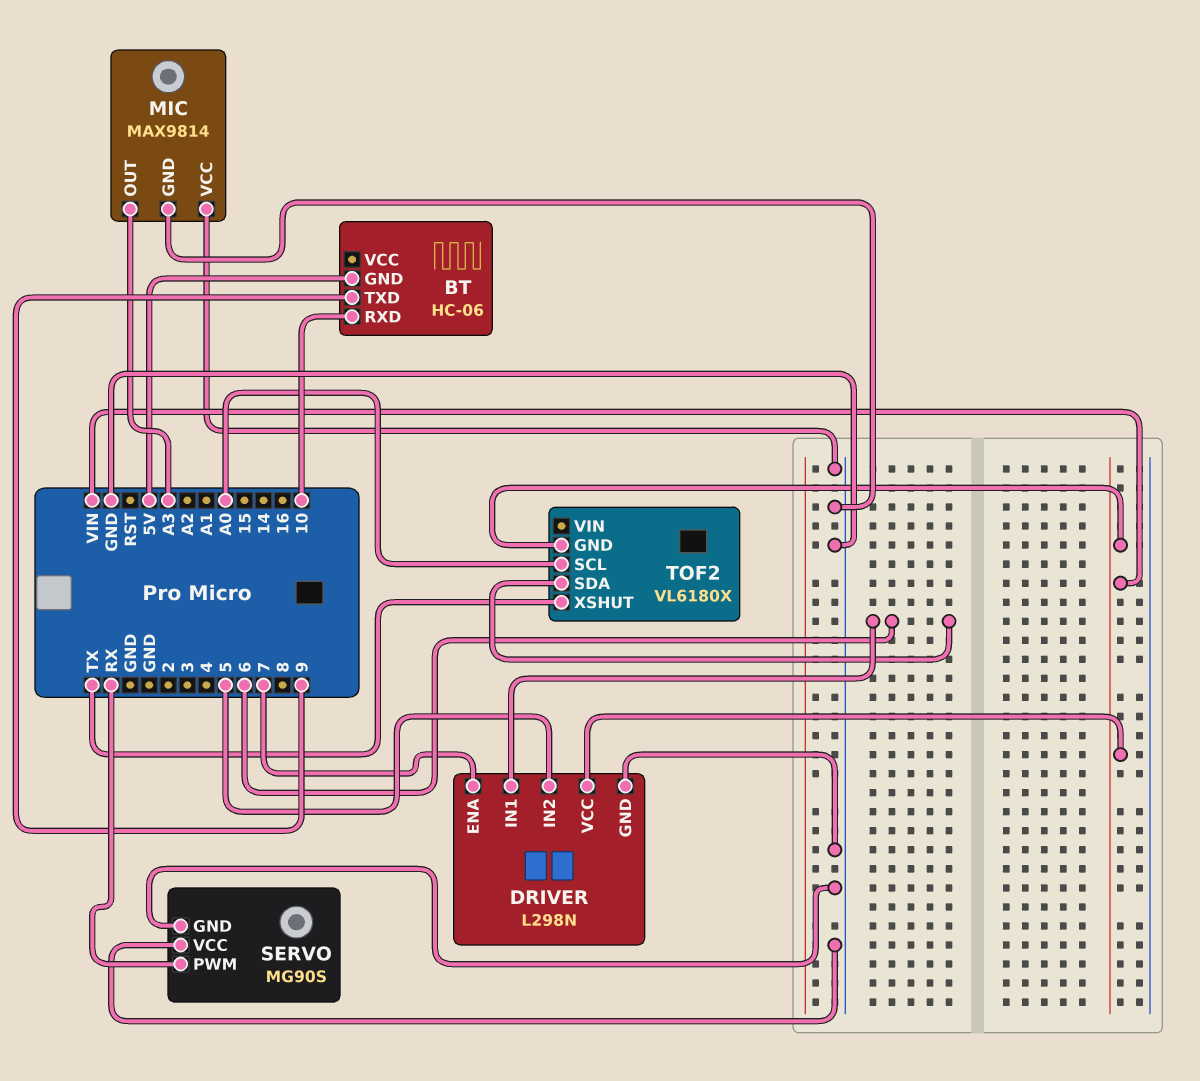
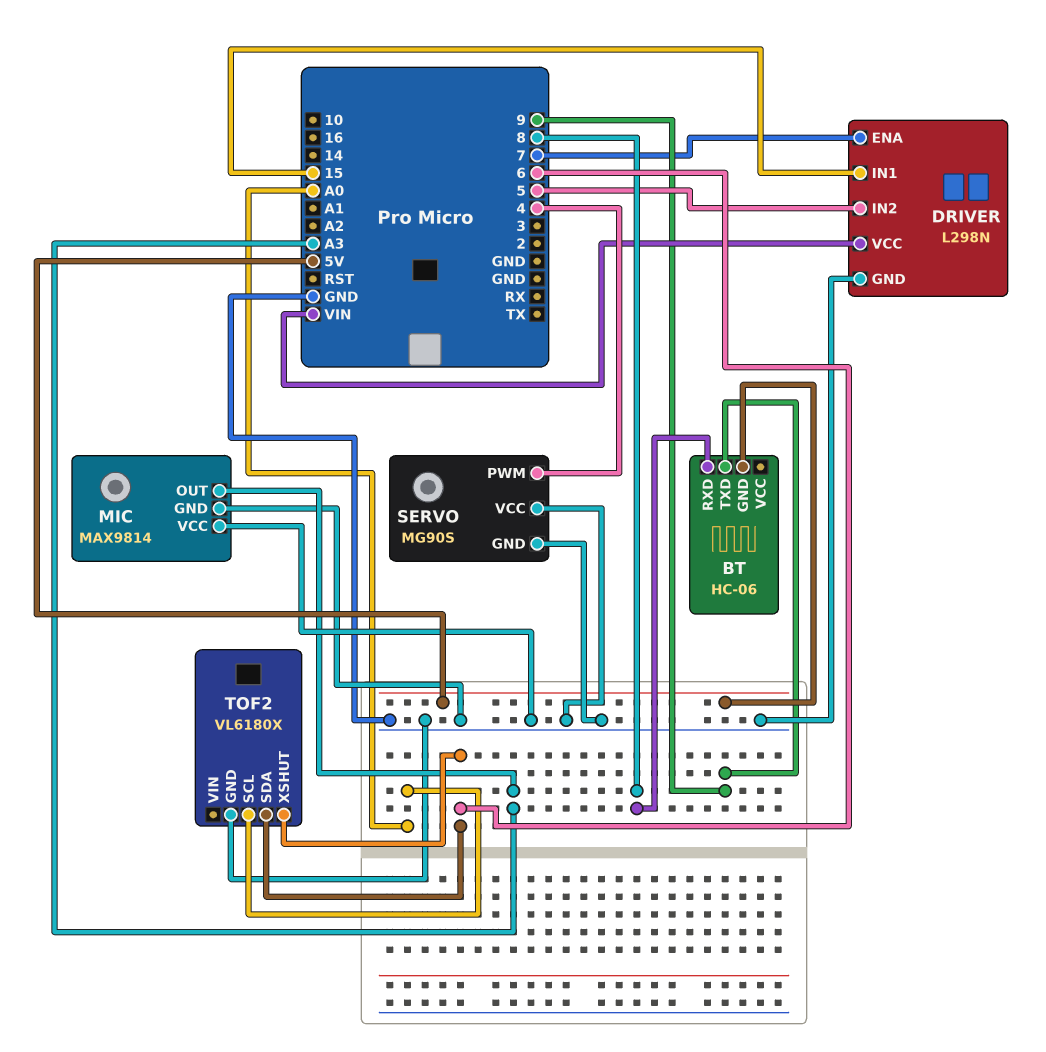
BT pin RXD: 10 -> 8
DRIVER pin IN1: 6 -> 15
SERVO pin PWM: RX -> 4
TOF2 pin GND: VIN -> GND
TOF2 pin XSHUT: TX -> 6

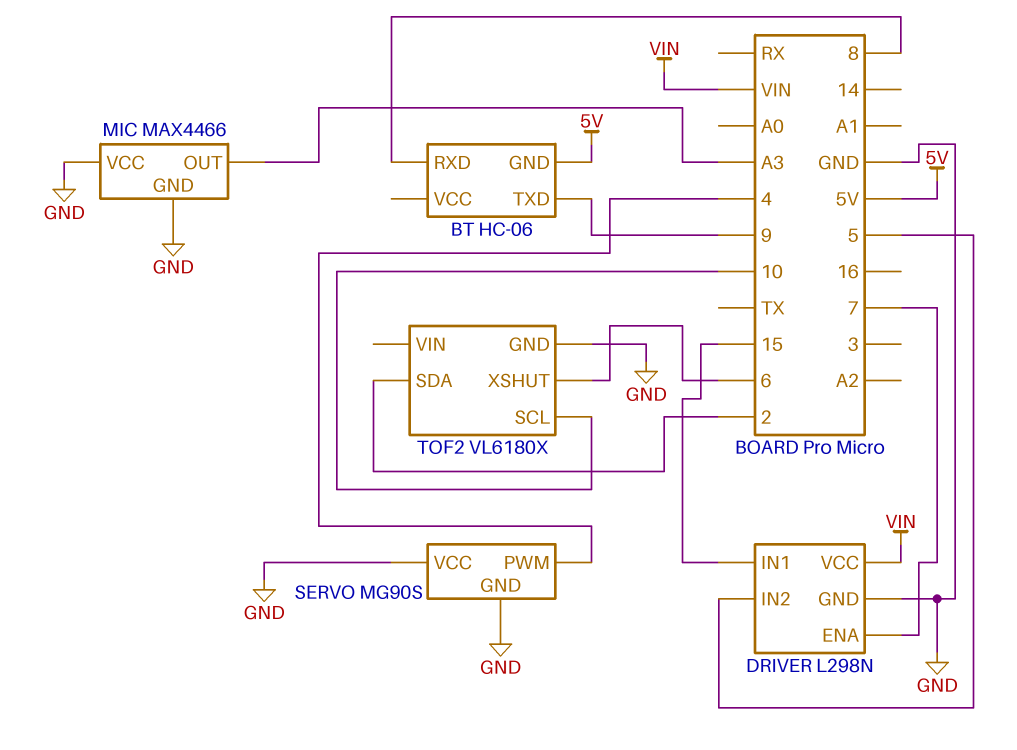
MIC: MAX9814 -> MAX4466
TOF2 pin SCL: A0 -> 10
TOF2 pin SDA: 6 -> 2

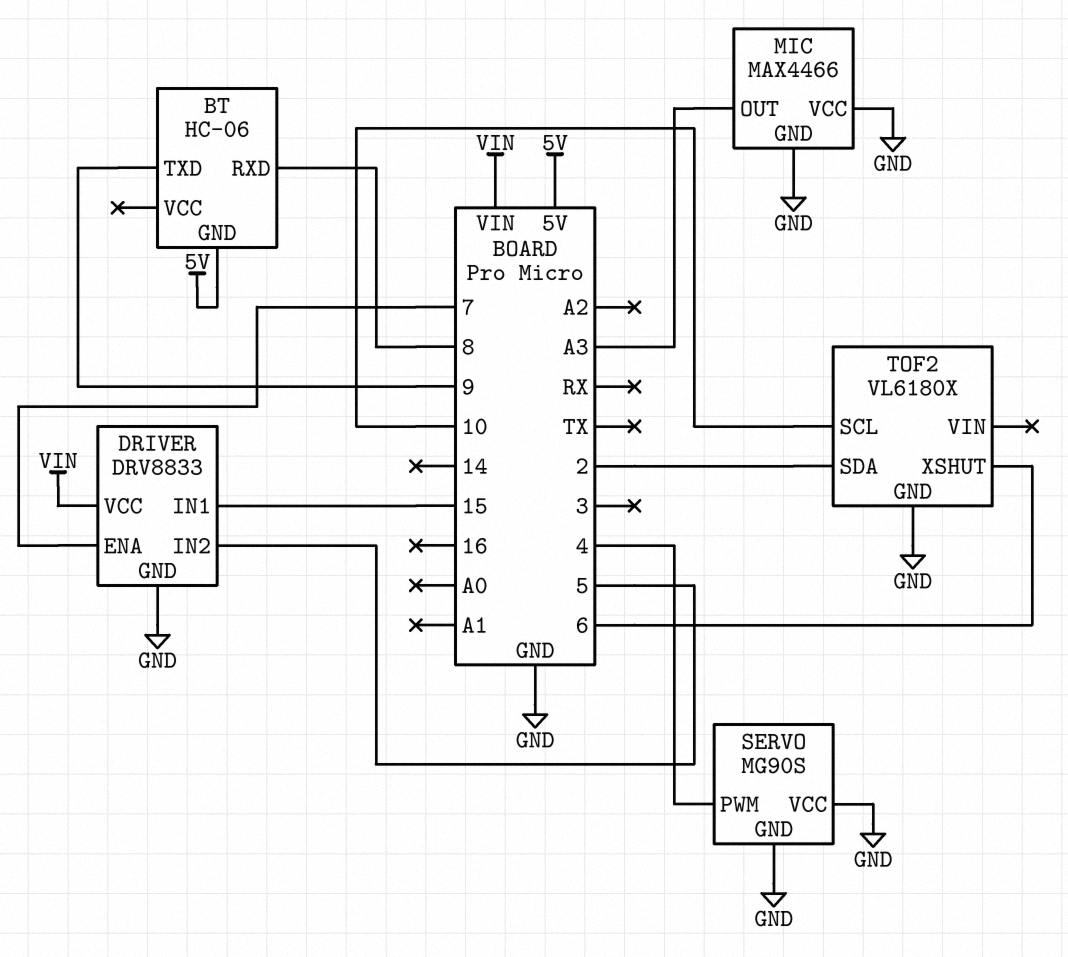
DRIVER: L298N -> DRV8833

